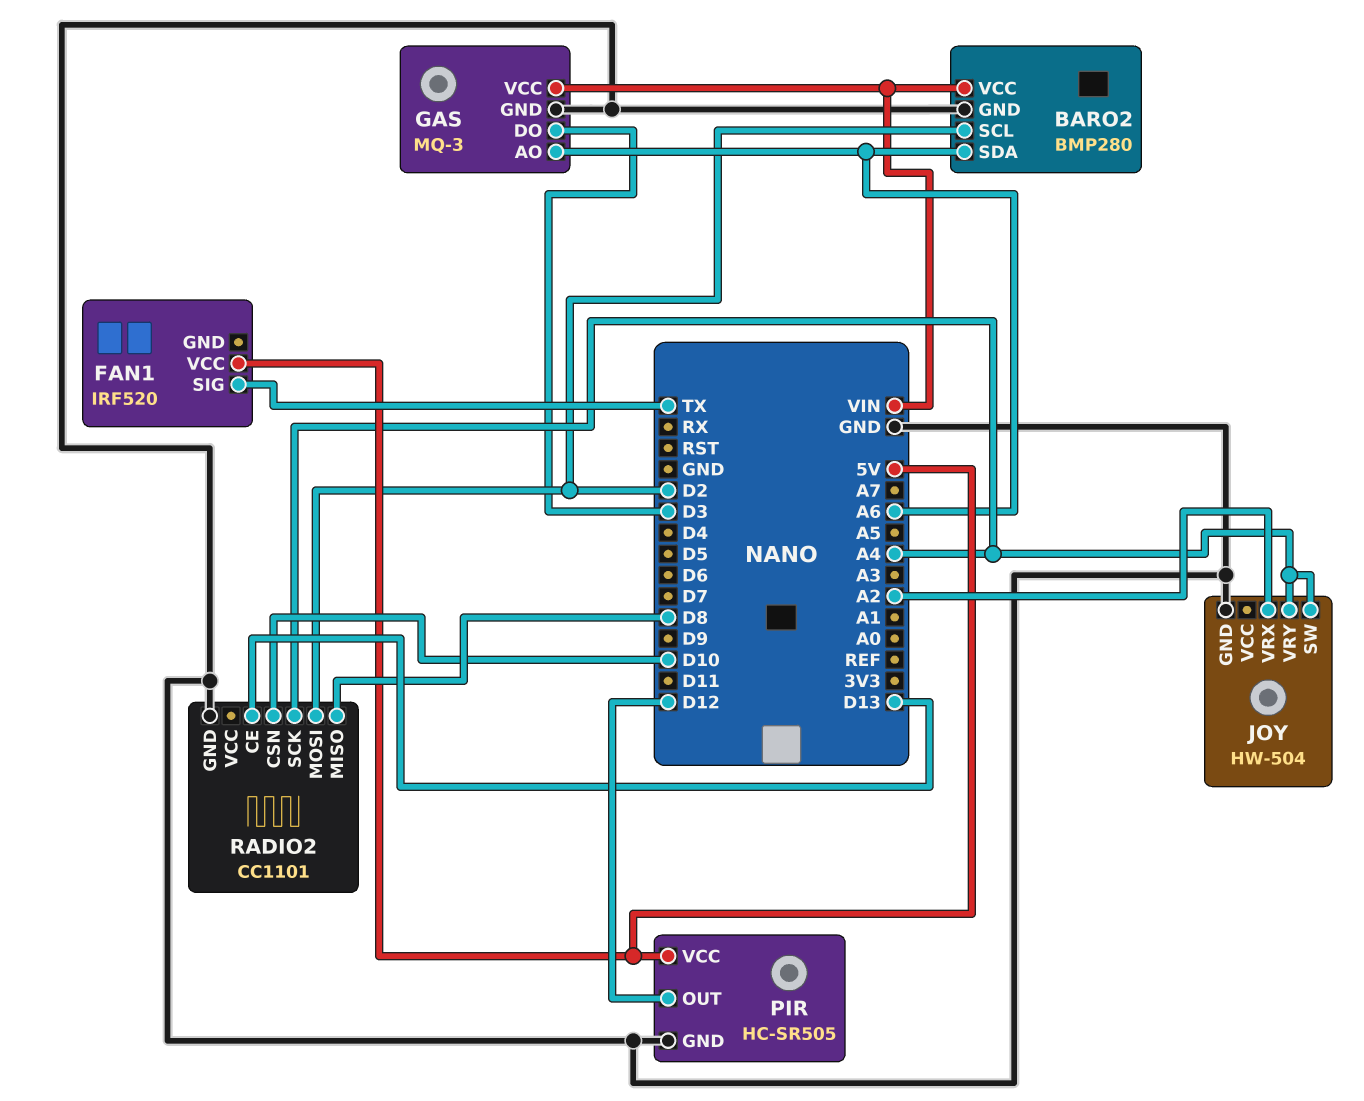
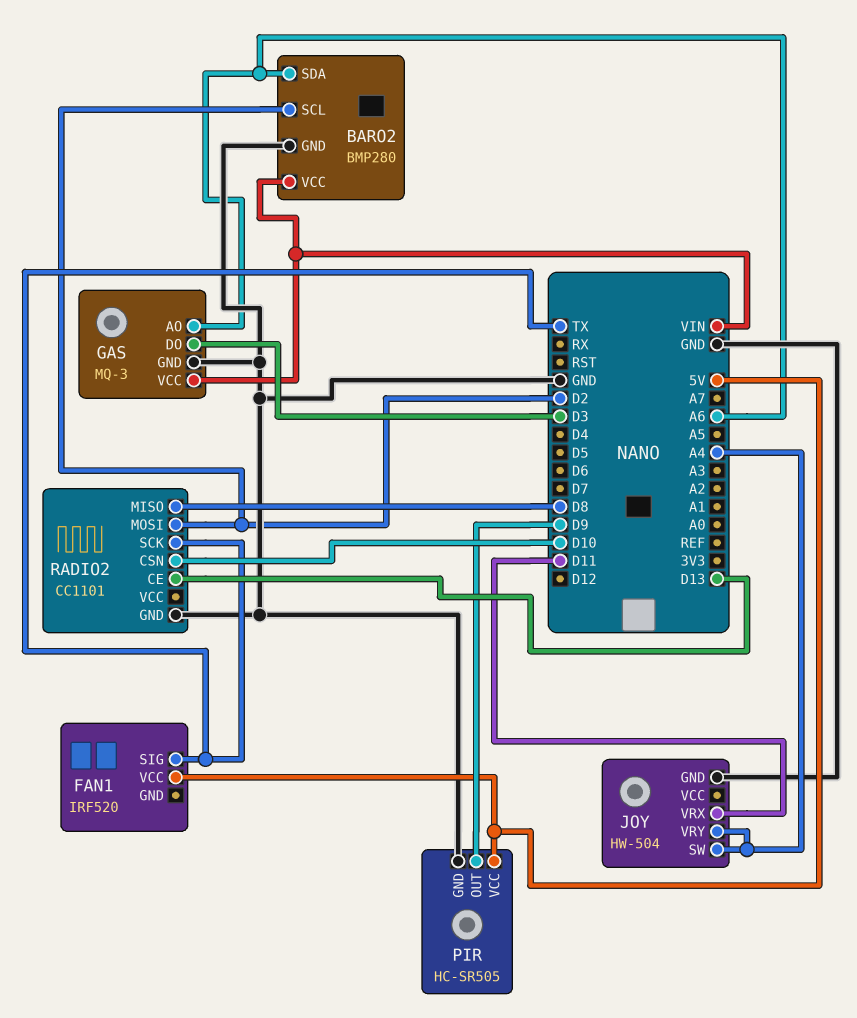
JOY pin VRX: A2 -> D11
PIR pin OUT: D12 -> D9
RADIO2 pin SCK: A4 -> TX

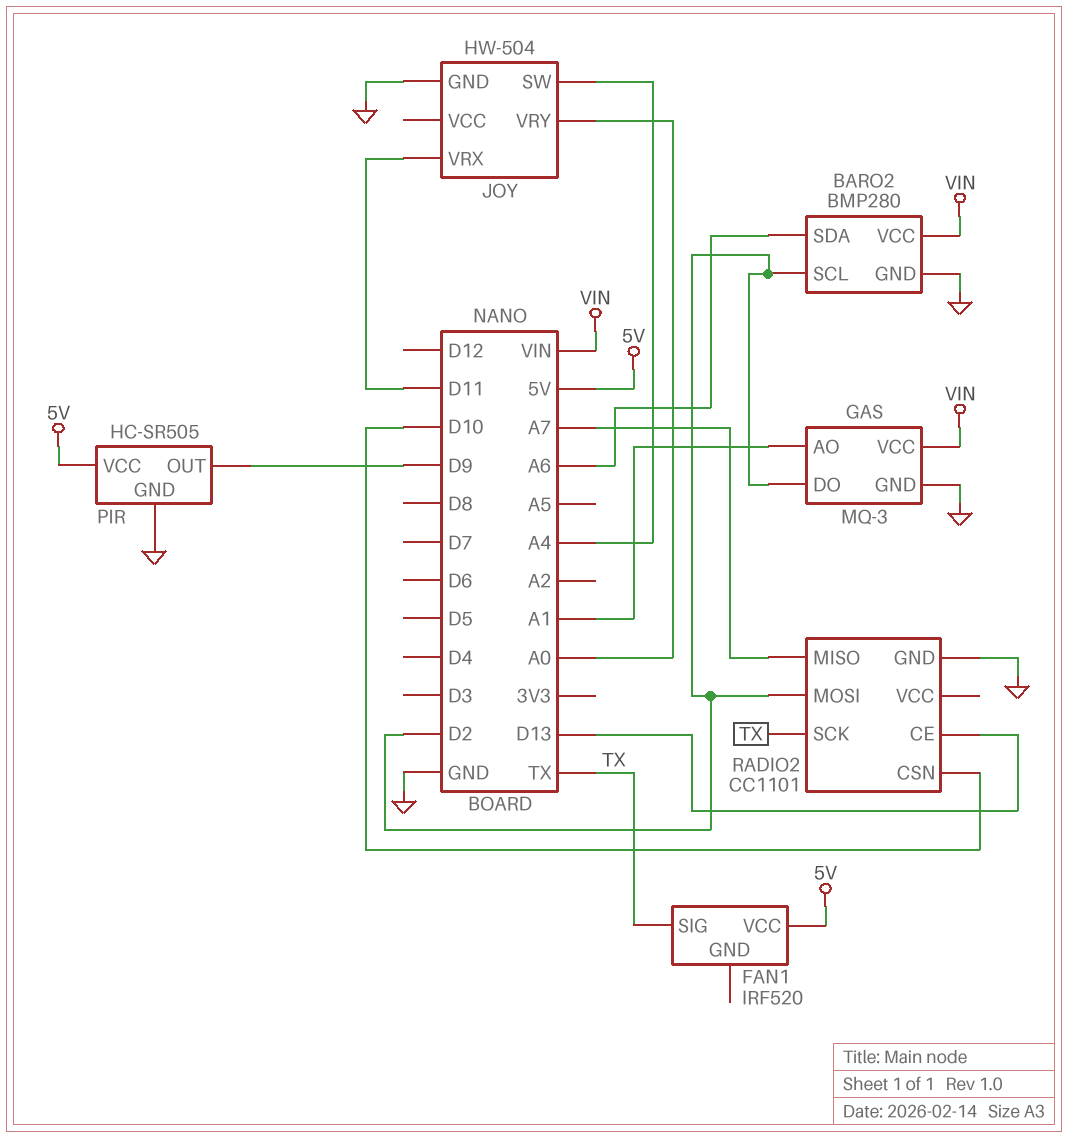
GAS pin AO: A6 -> A1
GAS pin DO: D3 -> D2
JOY pin VRY: A4 -> A0
RADIO2 pin MISO: D8 -> A7

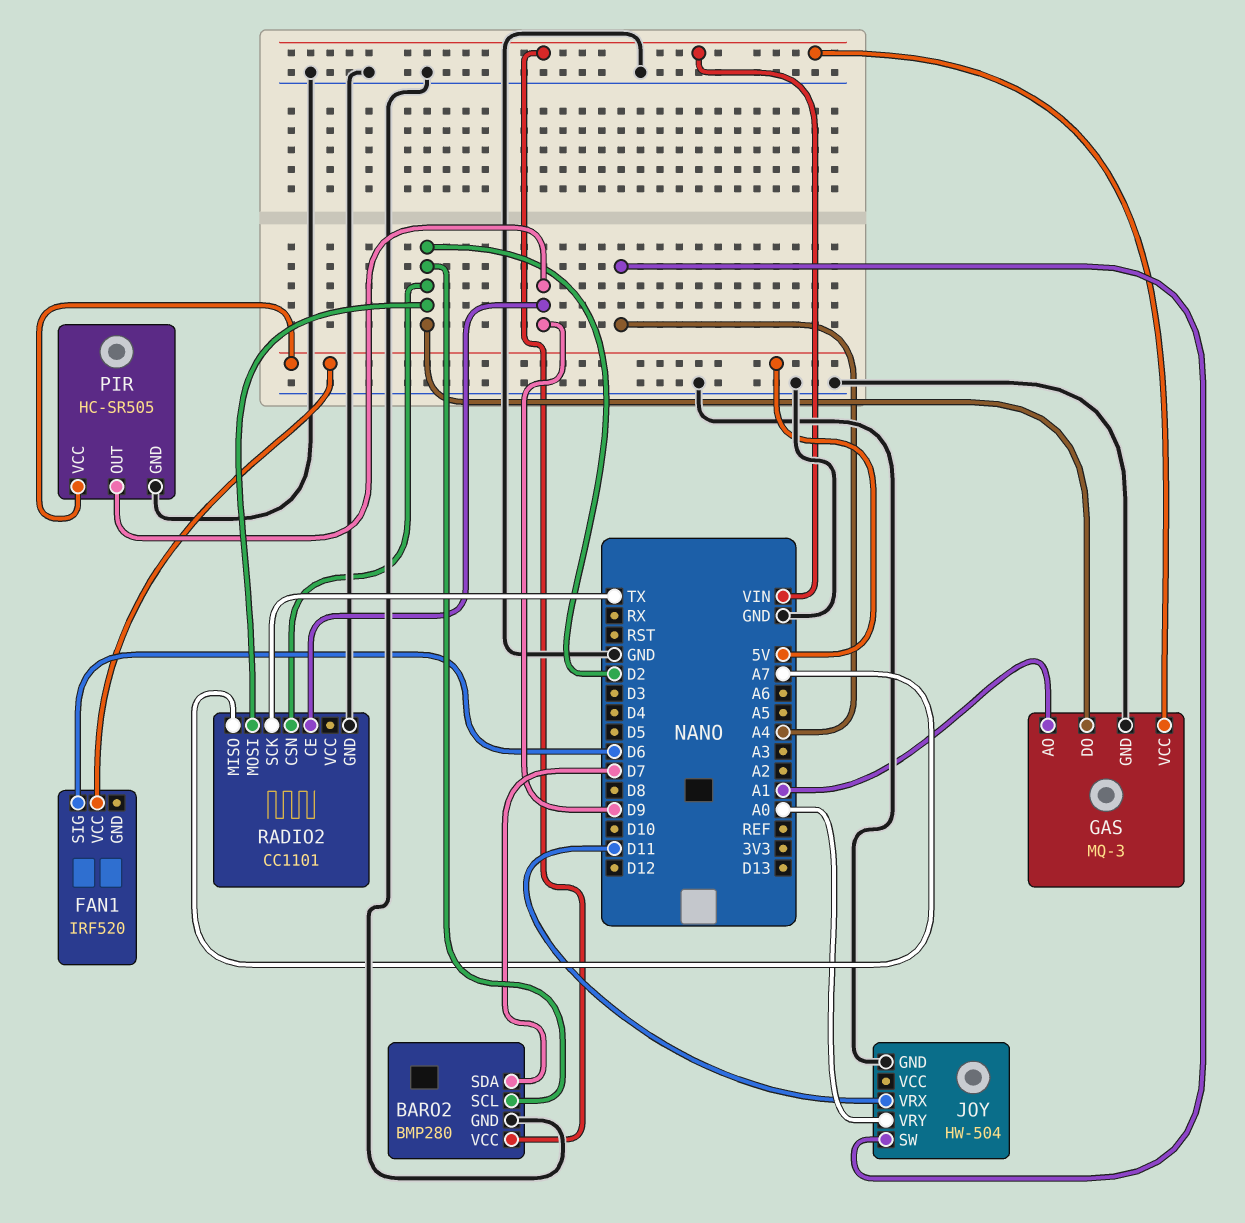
BARO2 pin SDA: A6 -> D7
FAN1 pin SIG: TX -> D6
RADIO2 pin CE: D13 -> D9
RADIO2 pin CSN: D10 -> D2

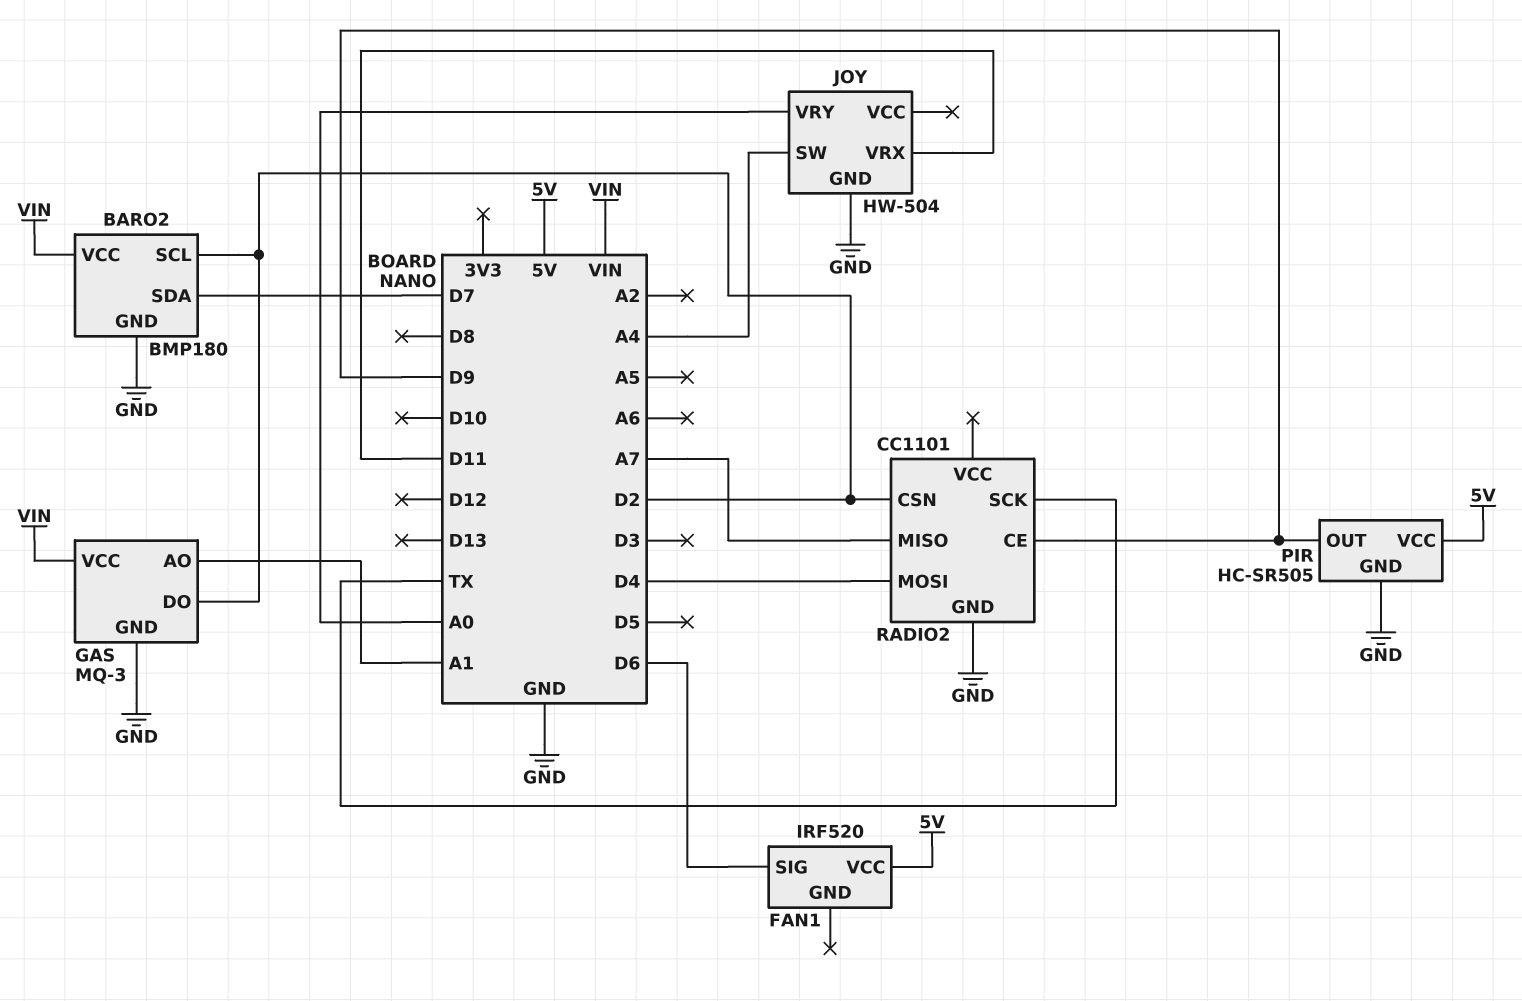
BARO2: BMP280 -> BMP180
RADIO2 pin MOSI: D2 -> D4

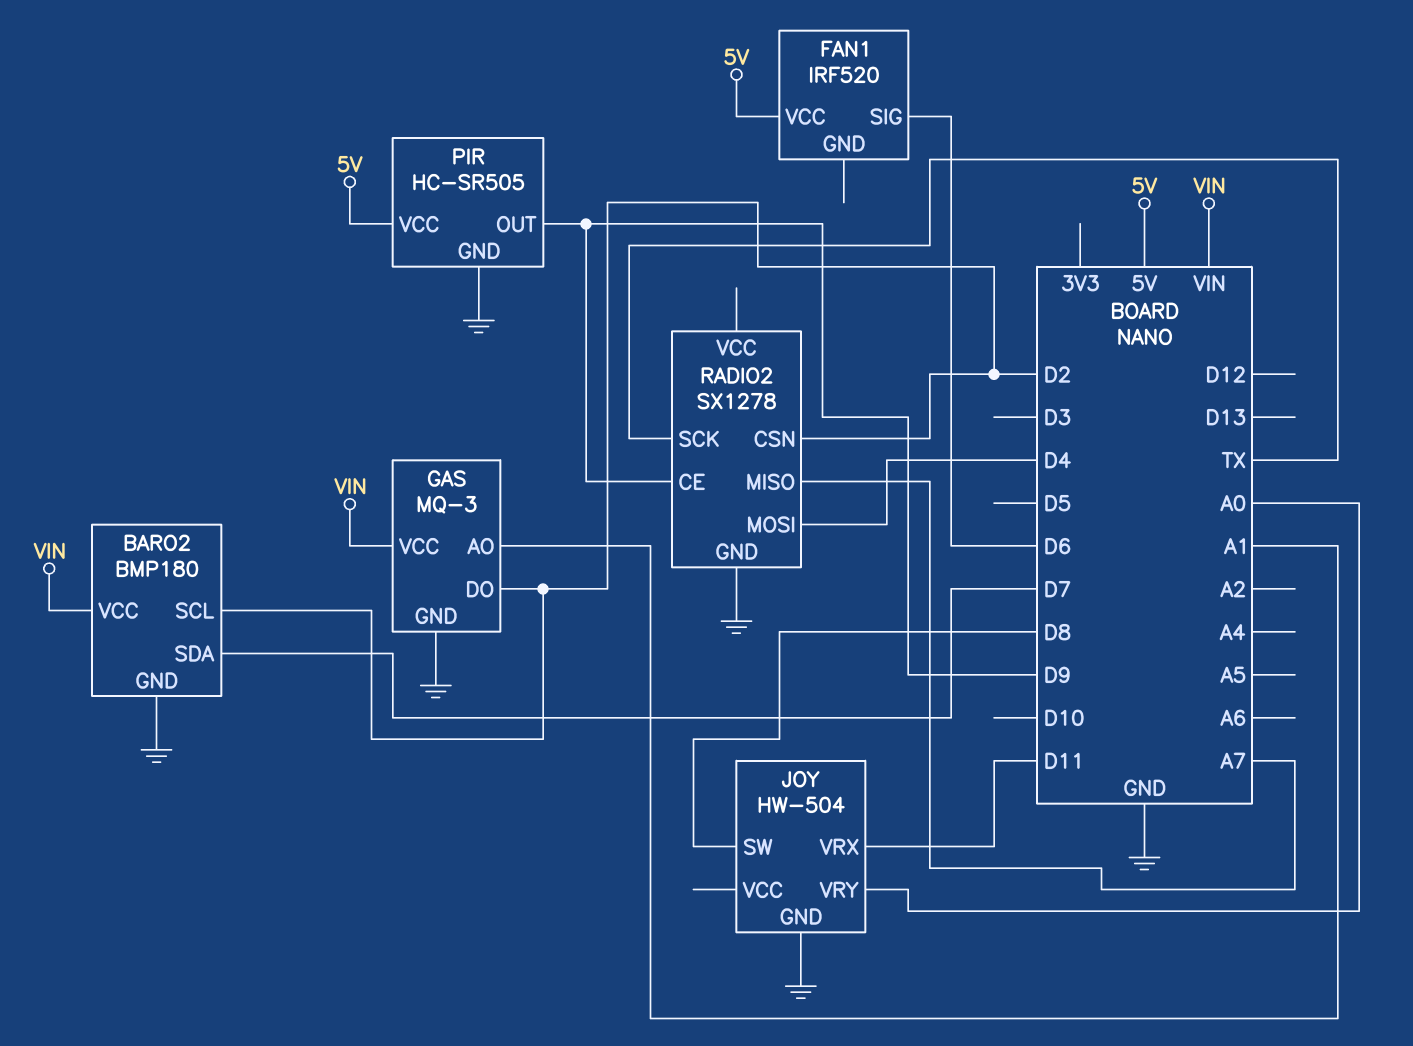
JOY pin SW: A4 -> D8
RADIO2: CC1101 -> SX1278

